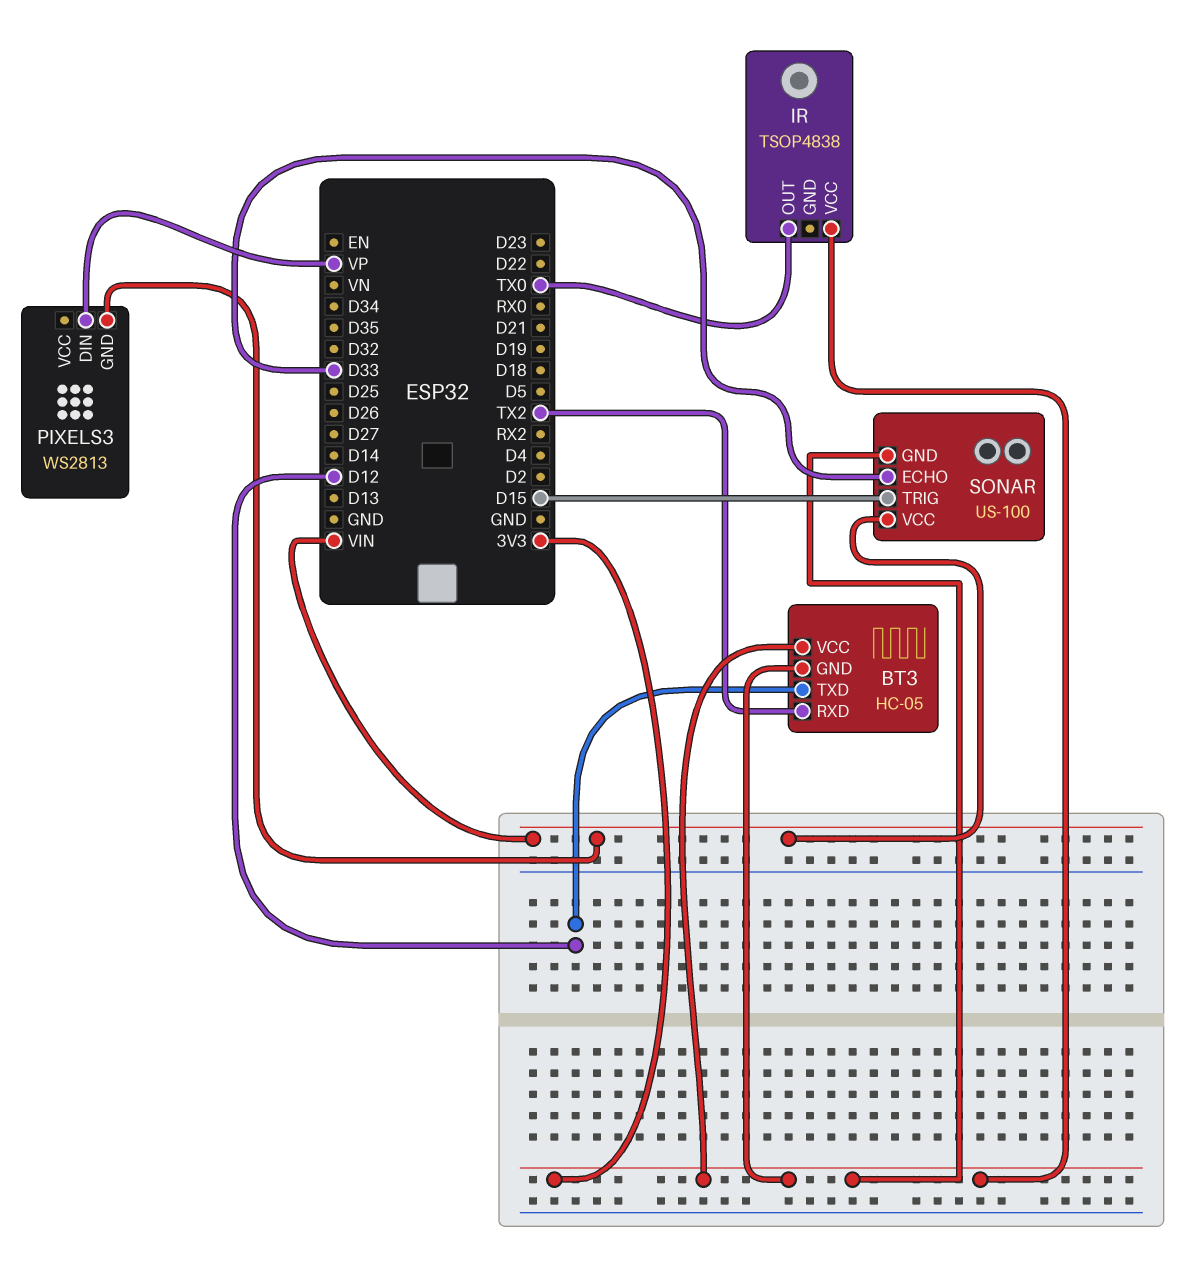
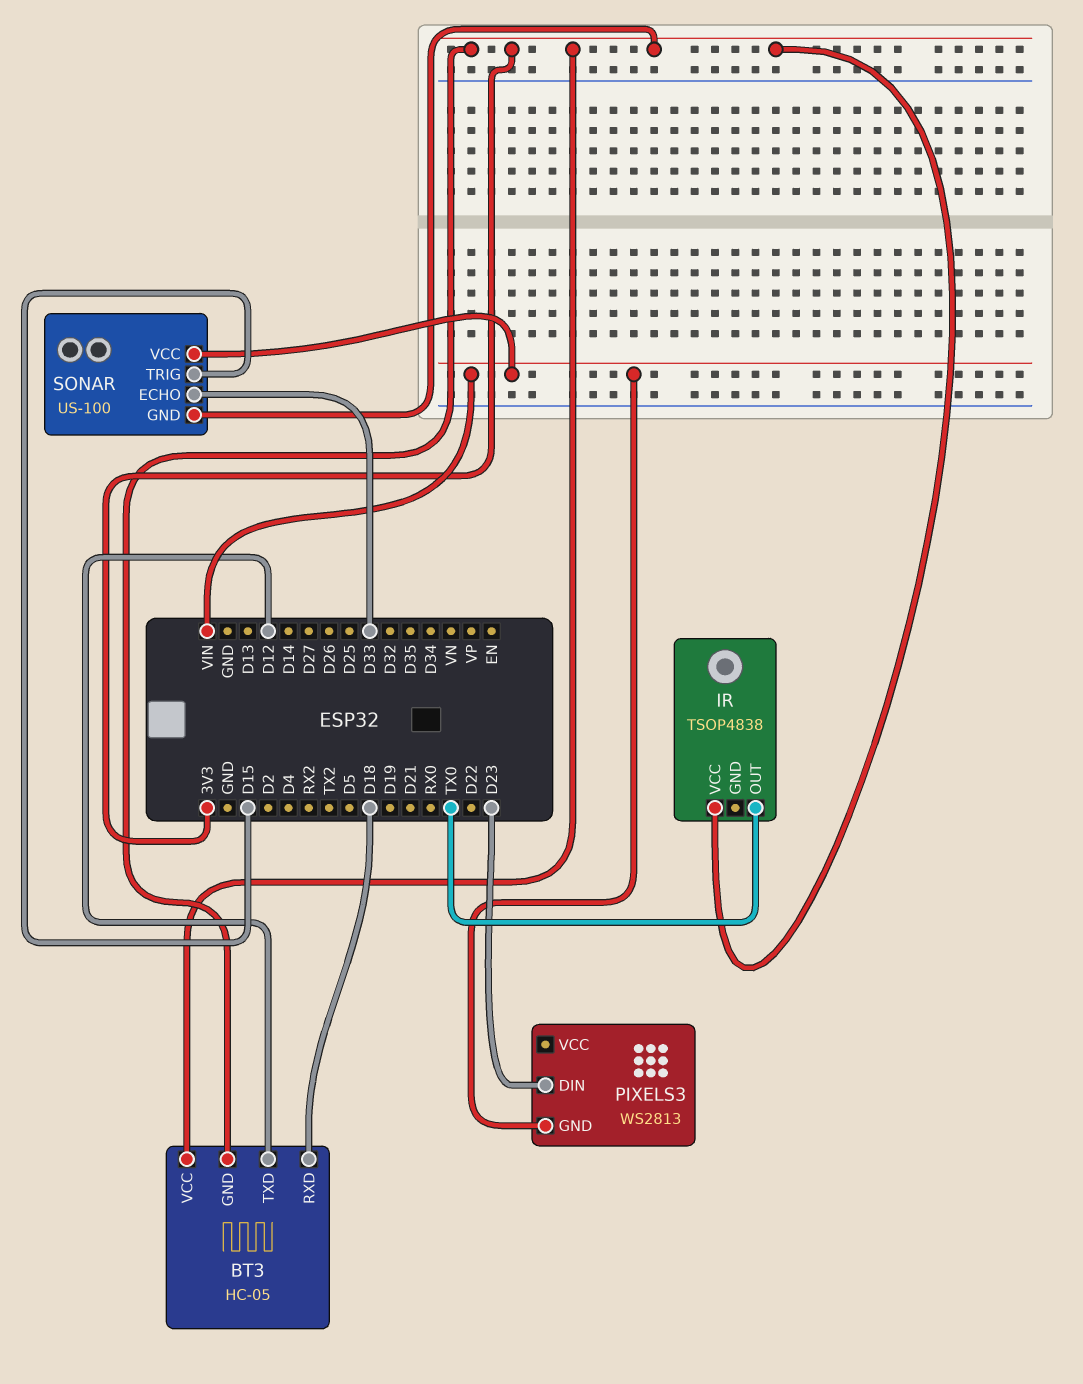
BT3 pin RXD: TX2 -> D18
PIXELS3 pin DIN: VP -> D23

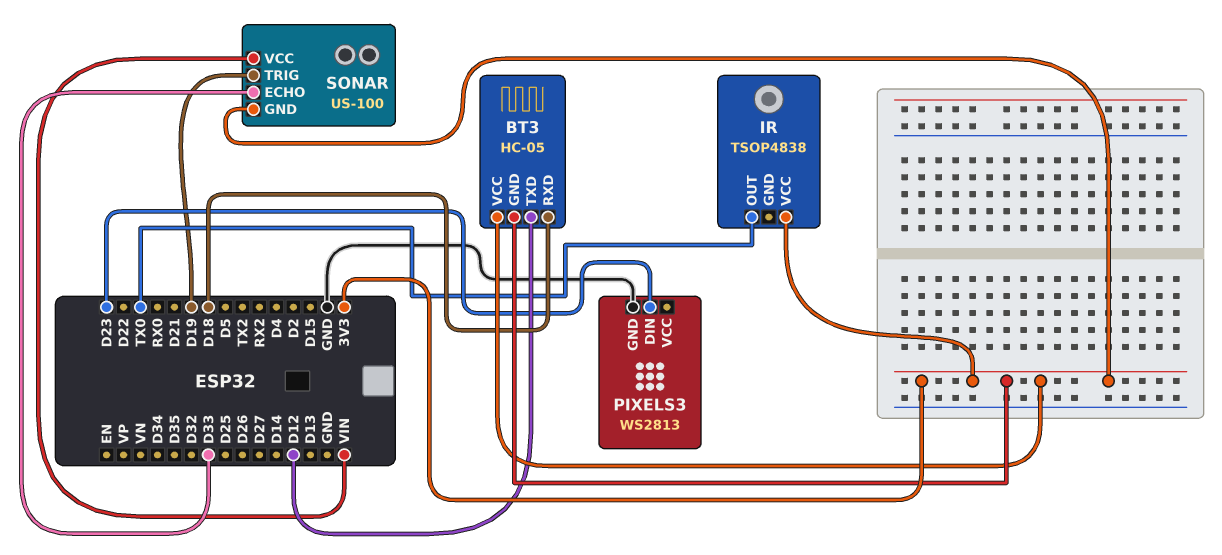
PIXELS3 pin GND: VIN -> GND
SONAR pin TRIG: D15 -> D19

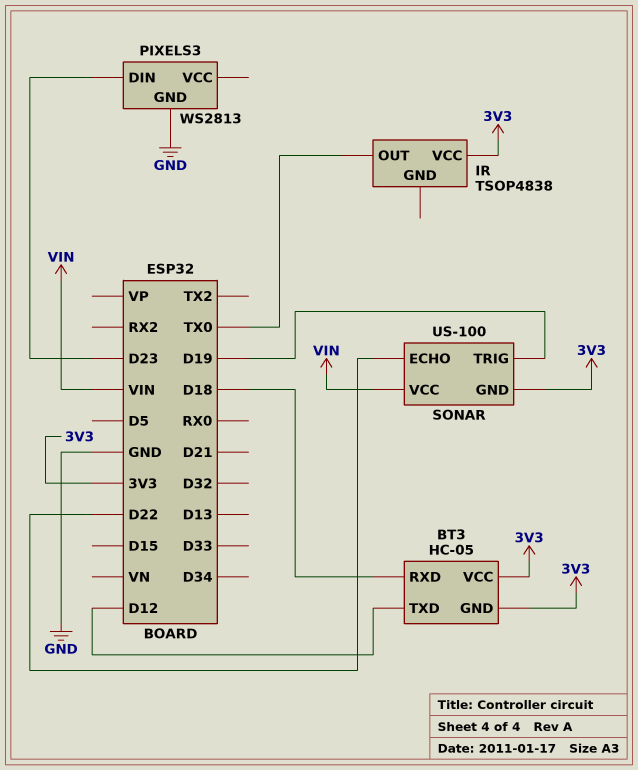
SONAR pin ECHO: D33 -> D22

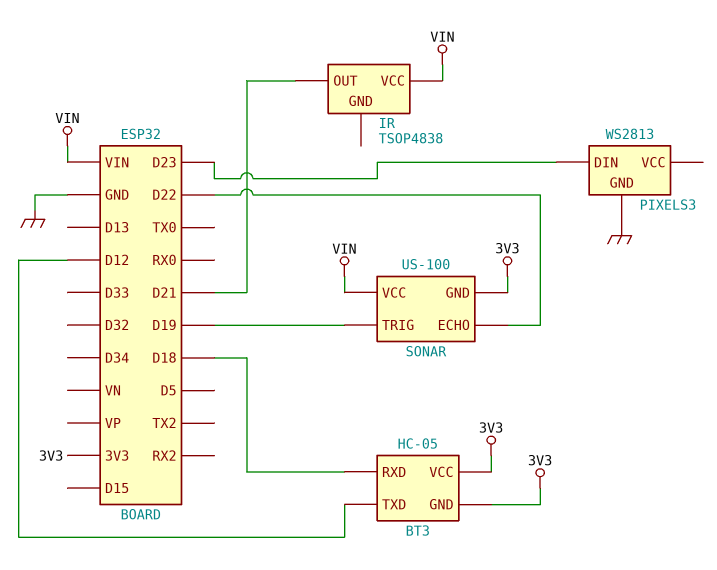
IR pin OUT: TX0 -> D21
IR pin VCC: 3V3 -> VIN

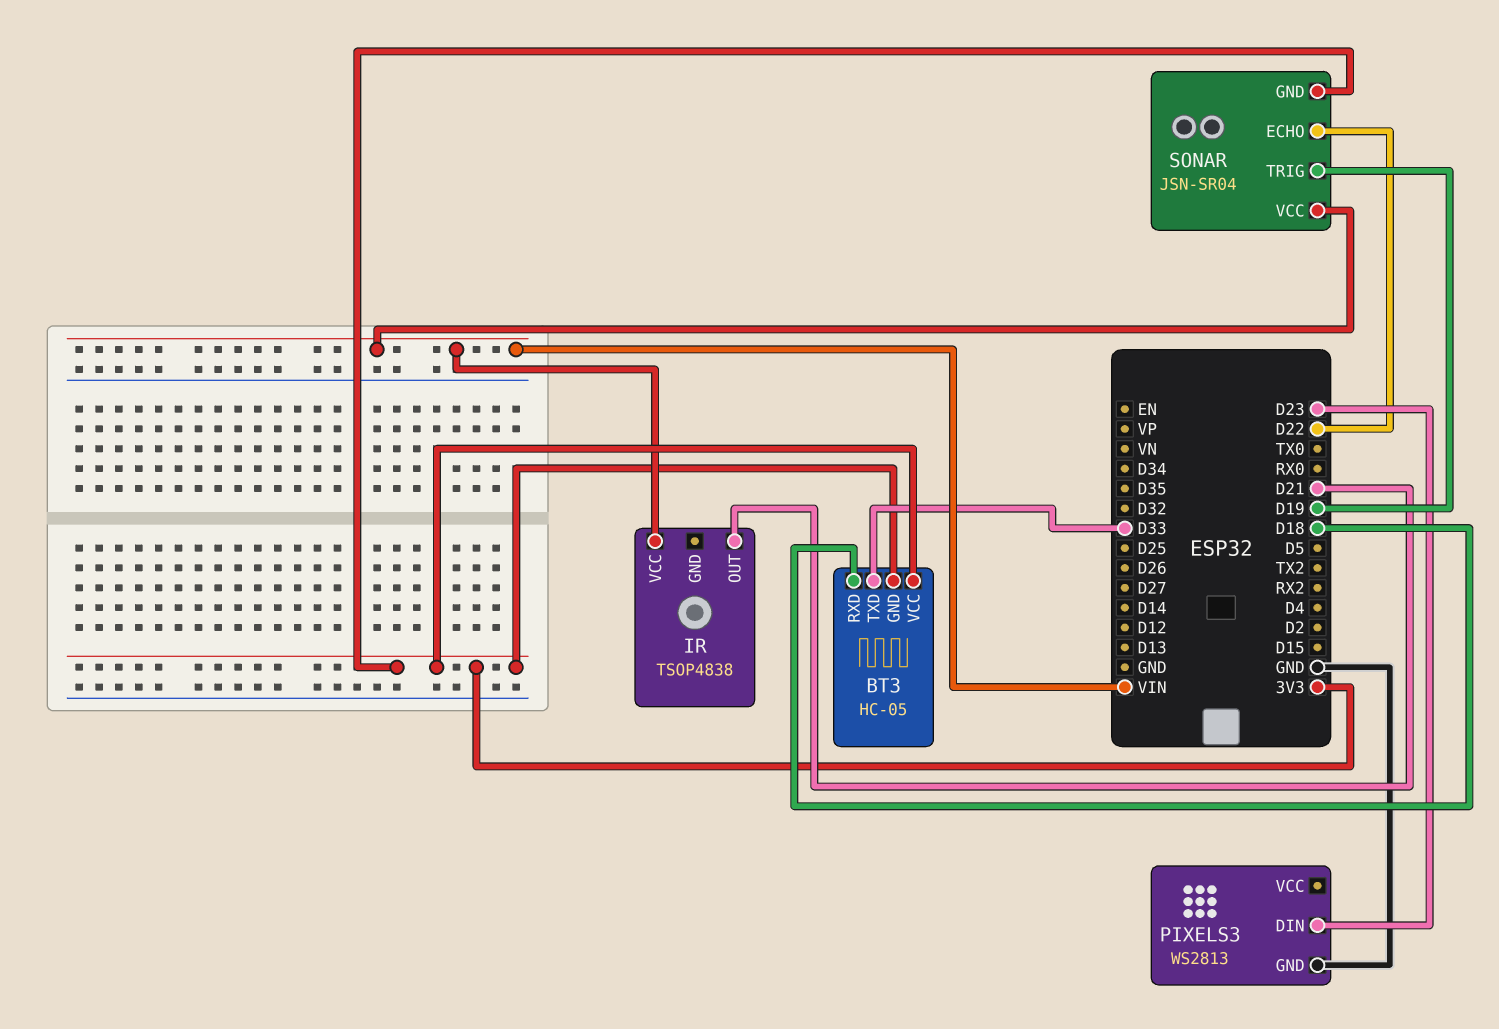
BT3 pin TXD: D12 -> D33
SONAR: US-100 -> JSN-SR04

